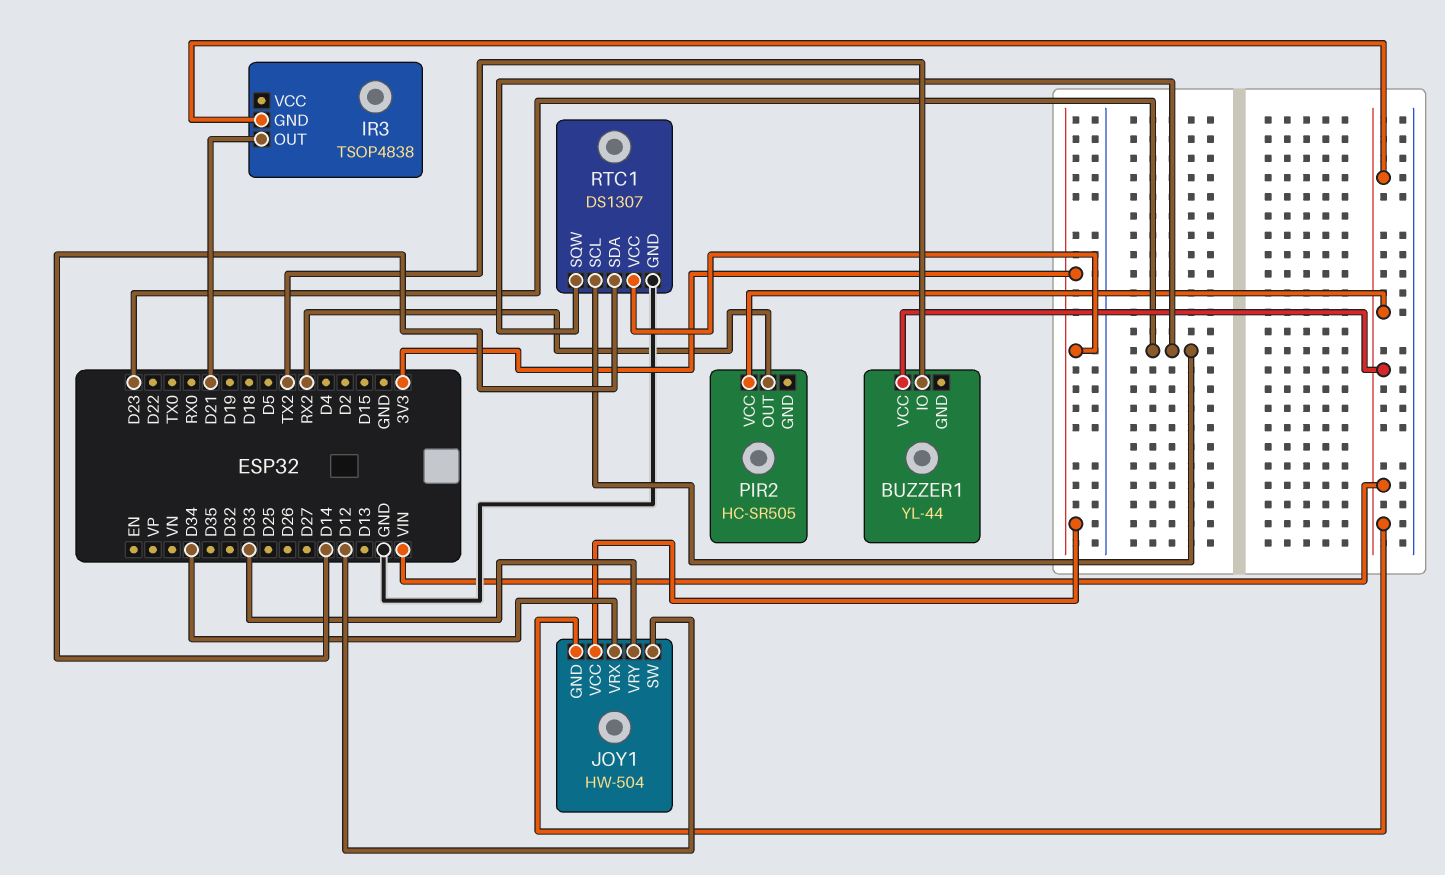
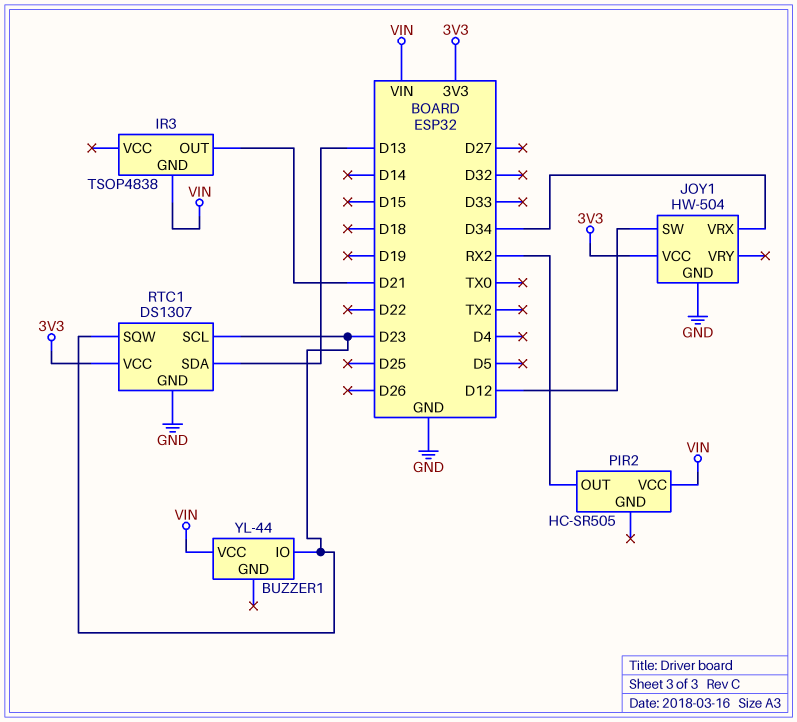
BUZZER1 pin IO: TX2 -> D23
JOY1 pin GND: VIN -> GND
JOY1 pin VRY: D33 -> none
RTC1 pin SDA: D14 -> D13

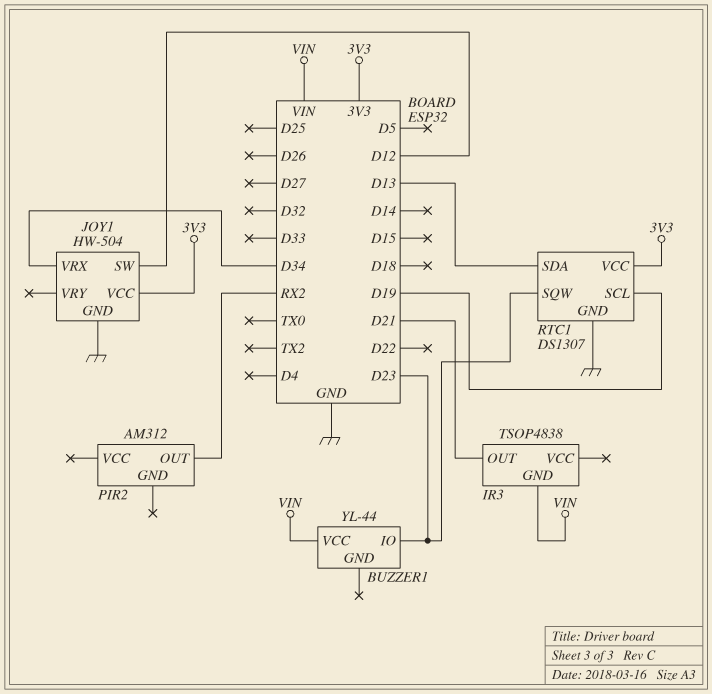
PIR2: HC-SR505 -> AM312
PIR2 pin VCC: VIN -> none
RTC1 pin SCL: D23 -> D19

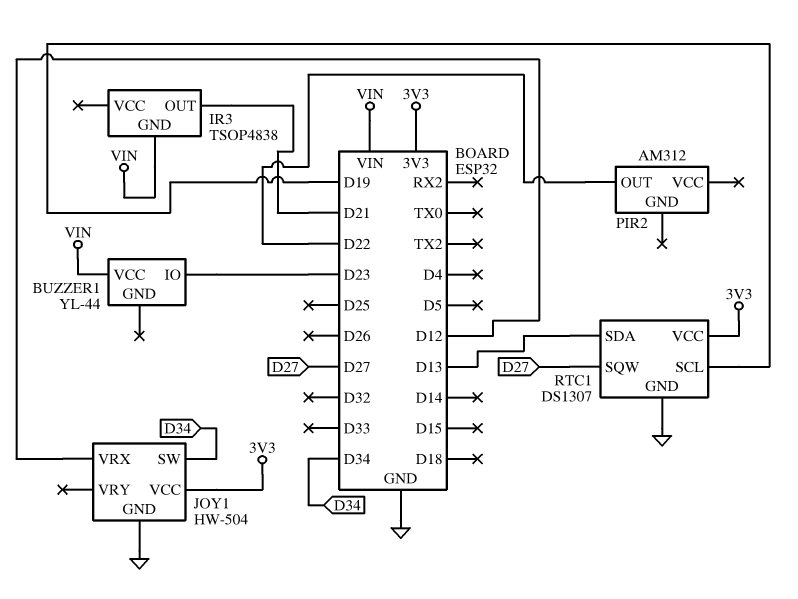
JOY1 pin SW: D12 -> D34
JOY1 pin VRX: D34 -> D12
PIR2 pin OUT: RX2 -> D22
RTC1 pin SQW: D23 -> D27

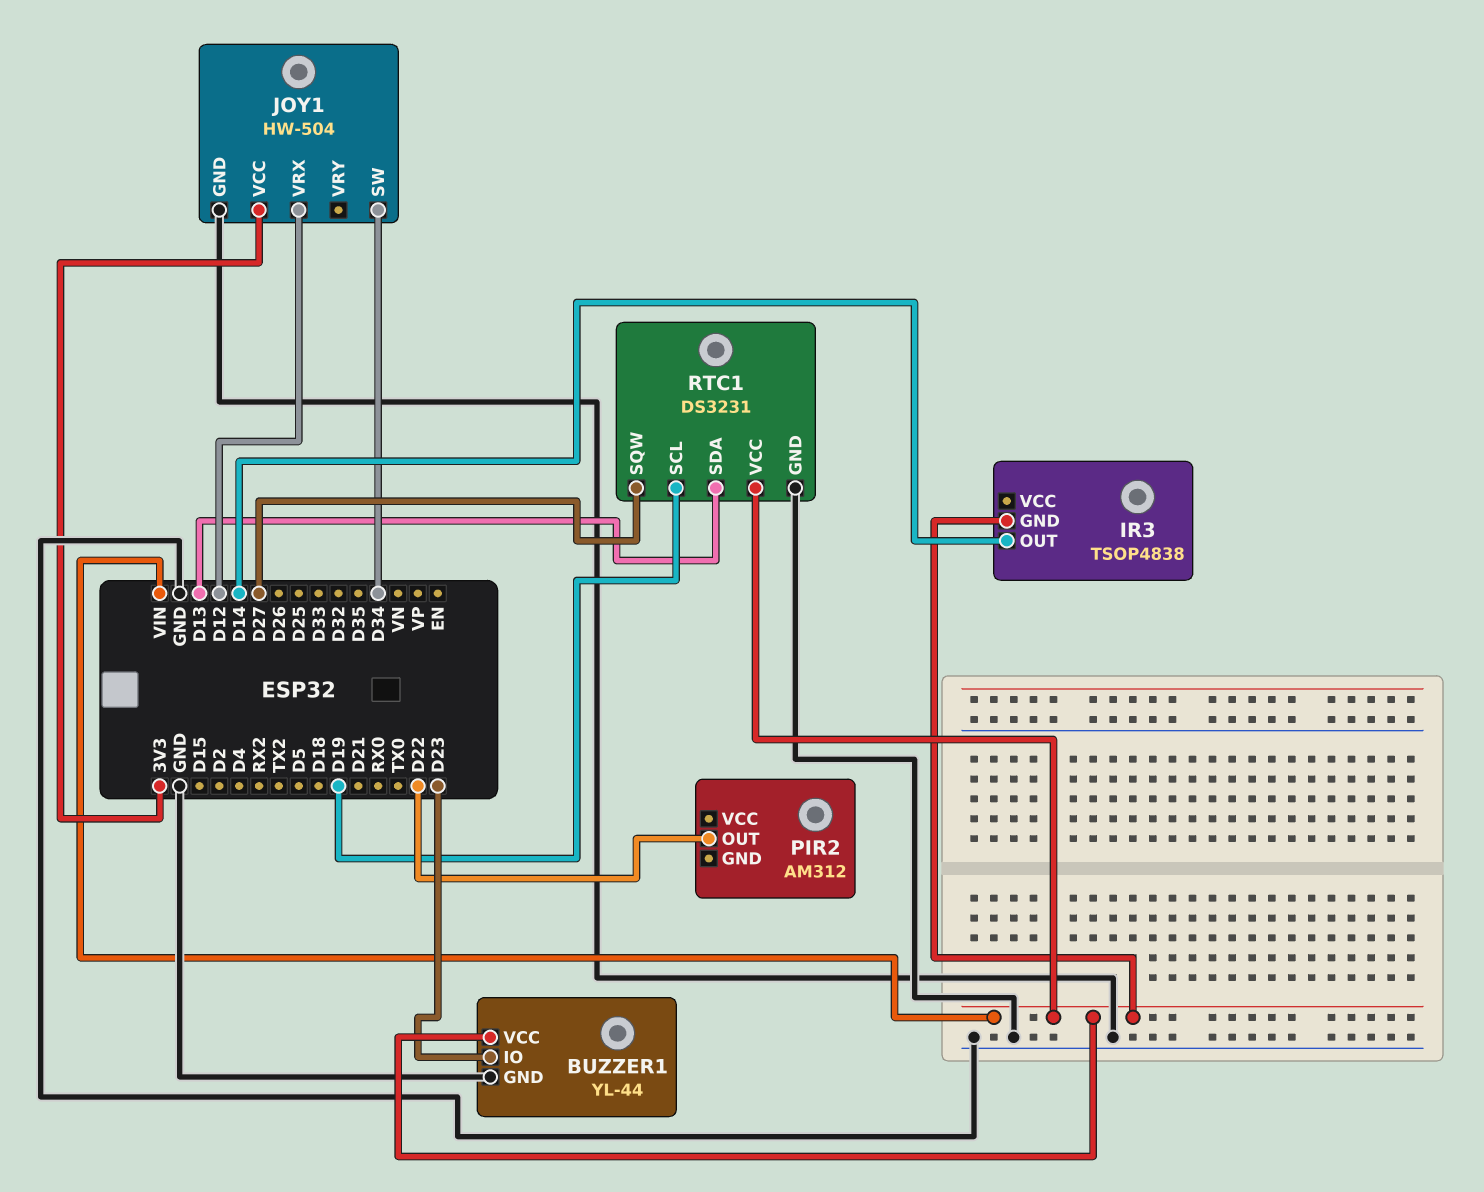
BUZZER1 pin GND: none -> GND
IR3 pin OUT: D21 -> D14
RTC1: DS1307 -> DS3231
RTC1 pin VCC: 3V3 -> VIN

